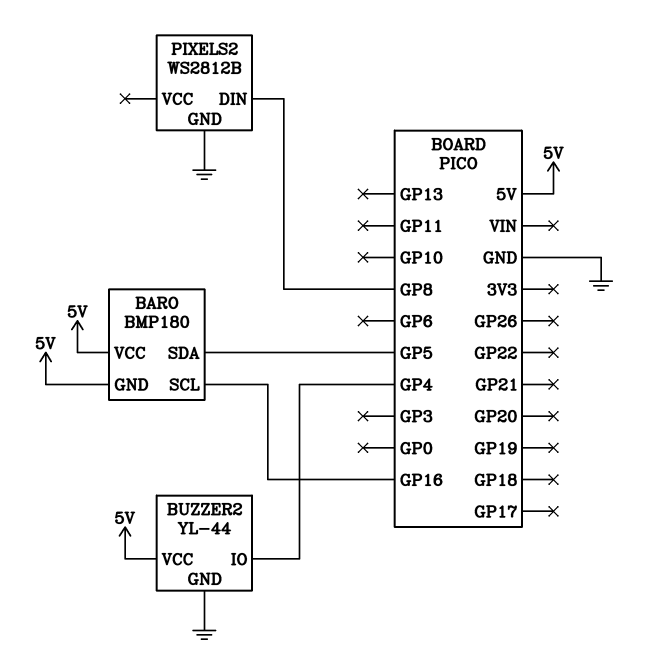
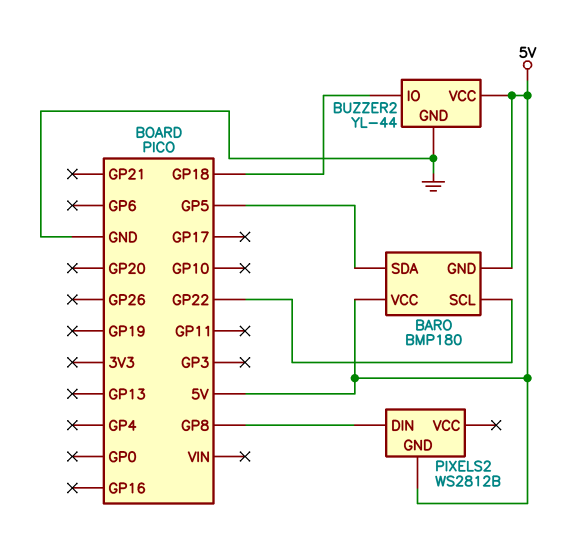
BARO pin SCL: GP16 -> GP22
BUZZER2 pin IO: GP4 -> GP18
PIXELS2 pin GND: GND -> 5V

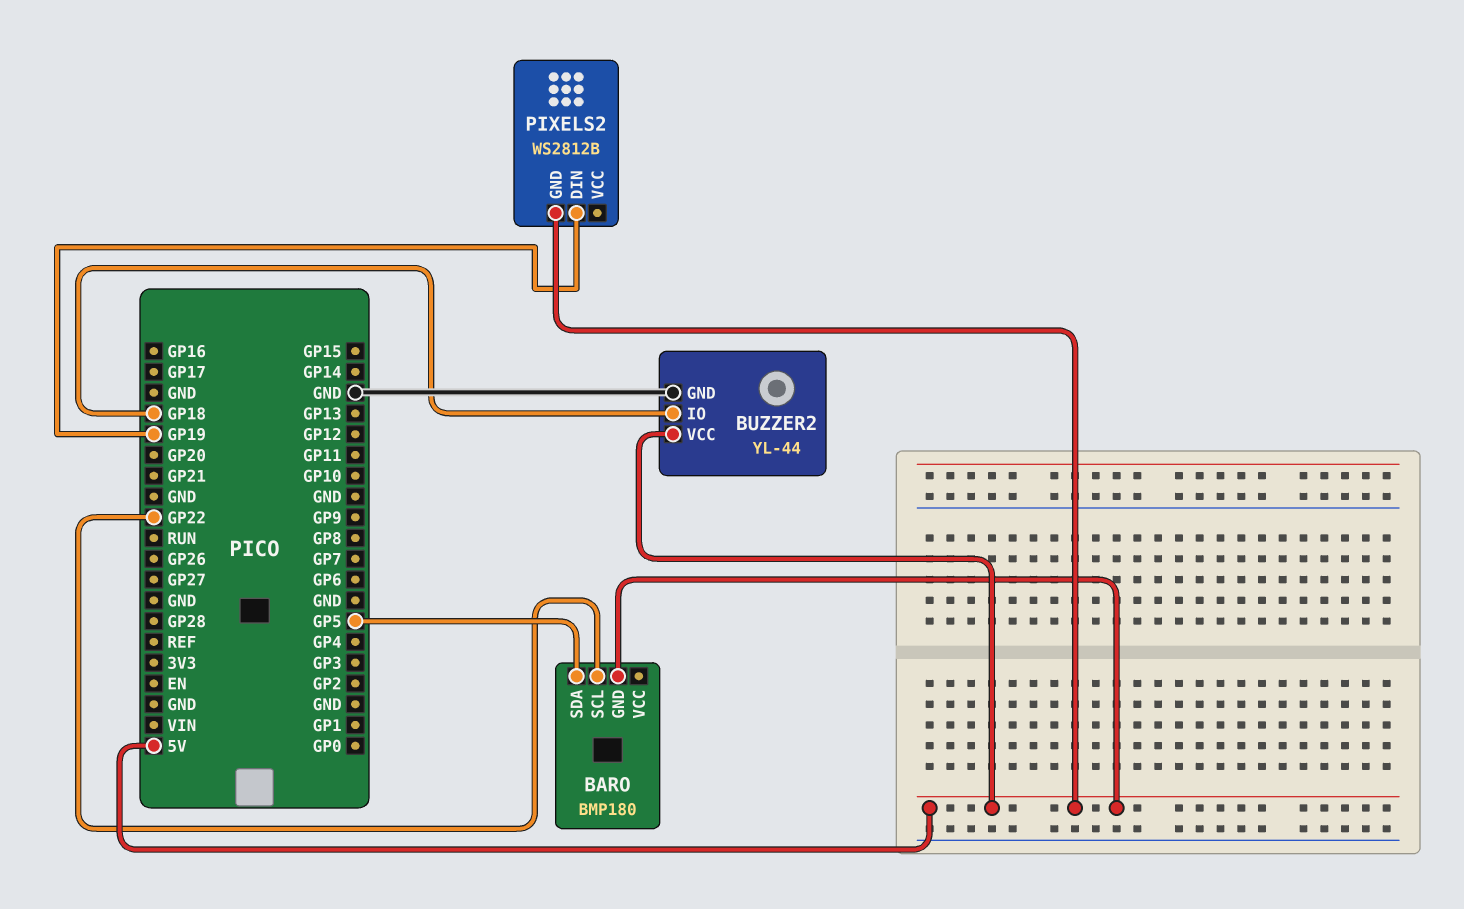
BARO pin VCC: 5V -> none
PIXELS2 pin DIN: GP8 -> GP19

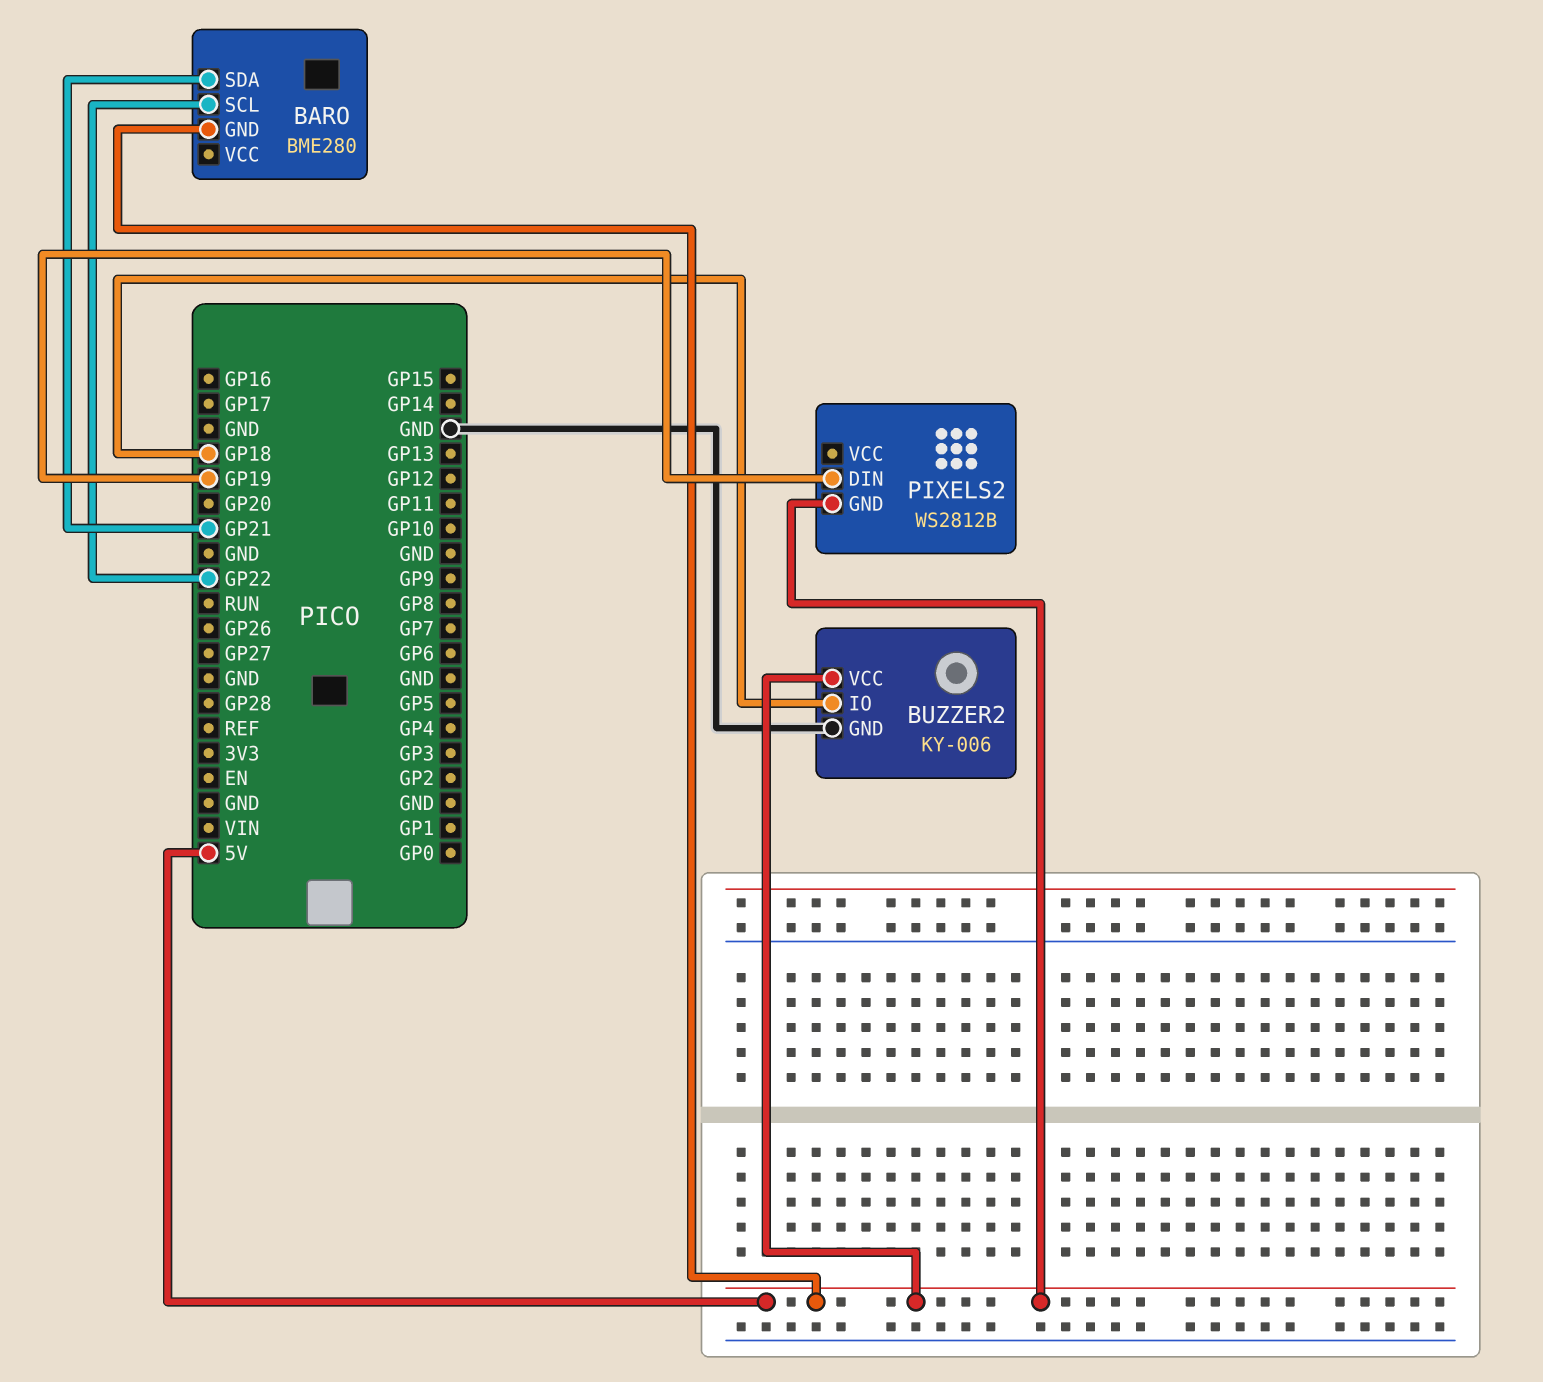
BARO: BMP180 -> BME280
BARO pin SDA: GP5 -> GP21
BUZZER2: YL-44 -> KY-006

